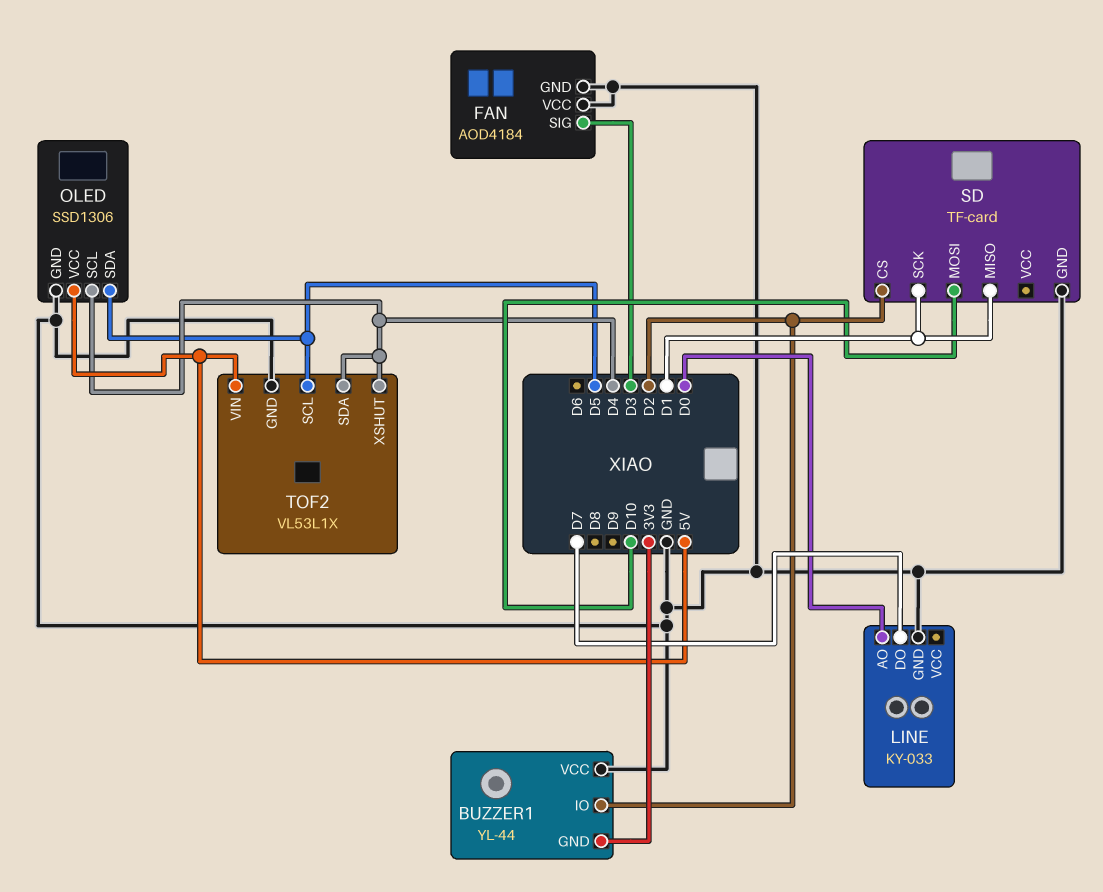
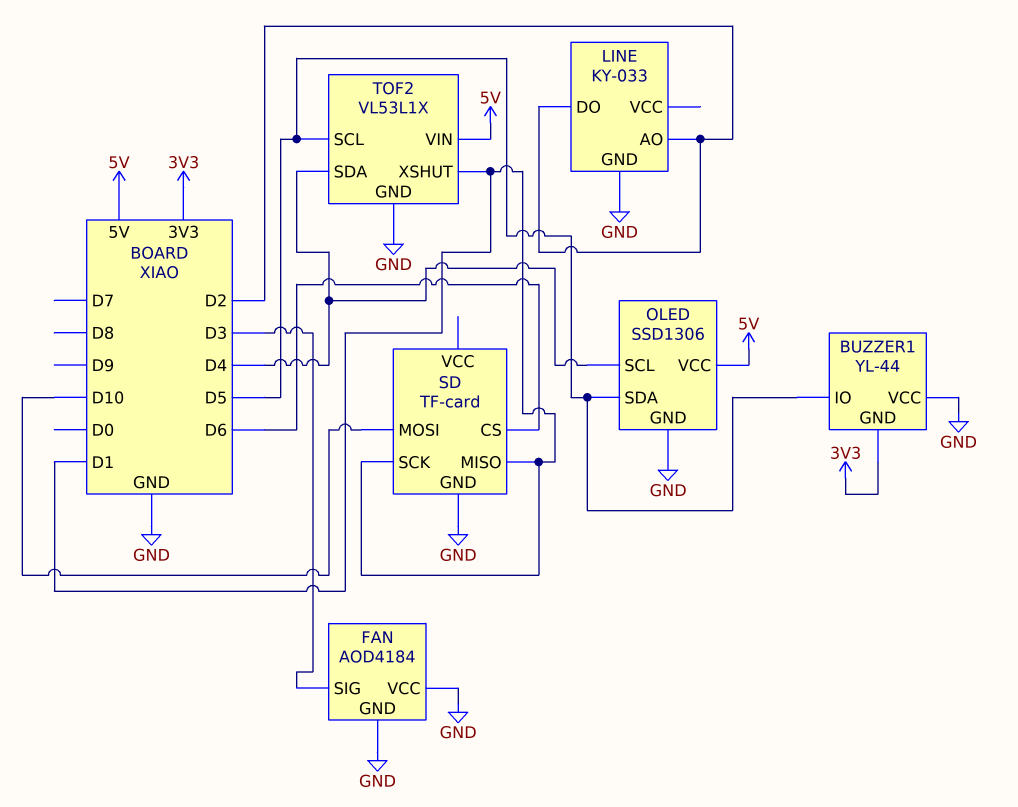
BUZZER1 pin IO: D2 -> D5
LINE pin AO: D0 -> D2
LINE pin DO: D7 -> D2
SD pin CS: D2 -> D6
TOF2 pin XSHUT: D4 -> D1

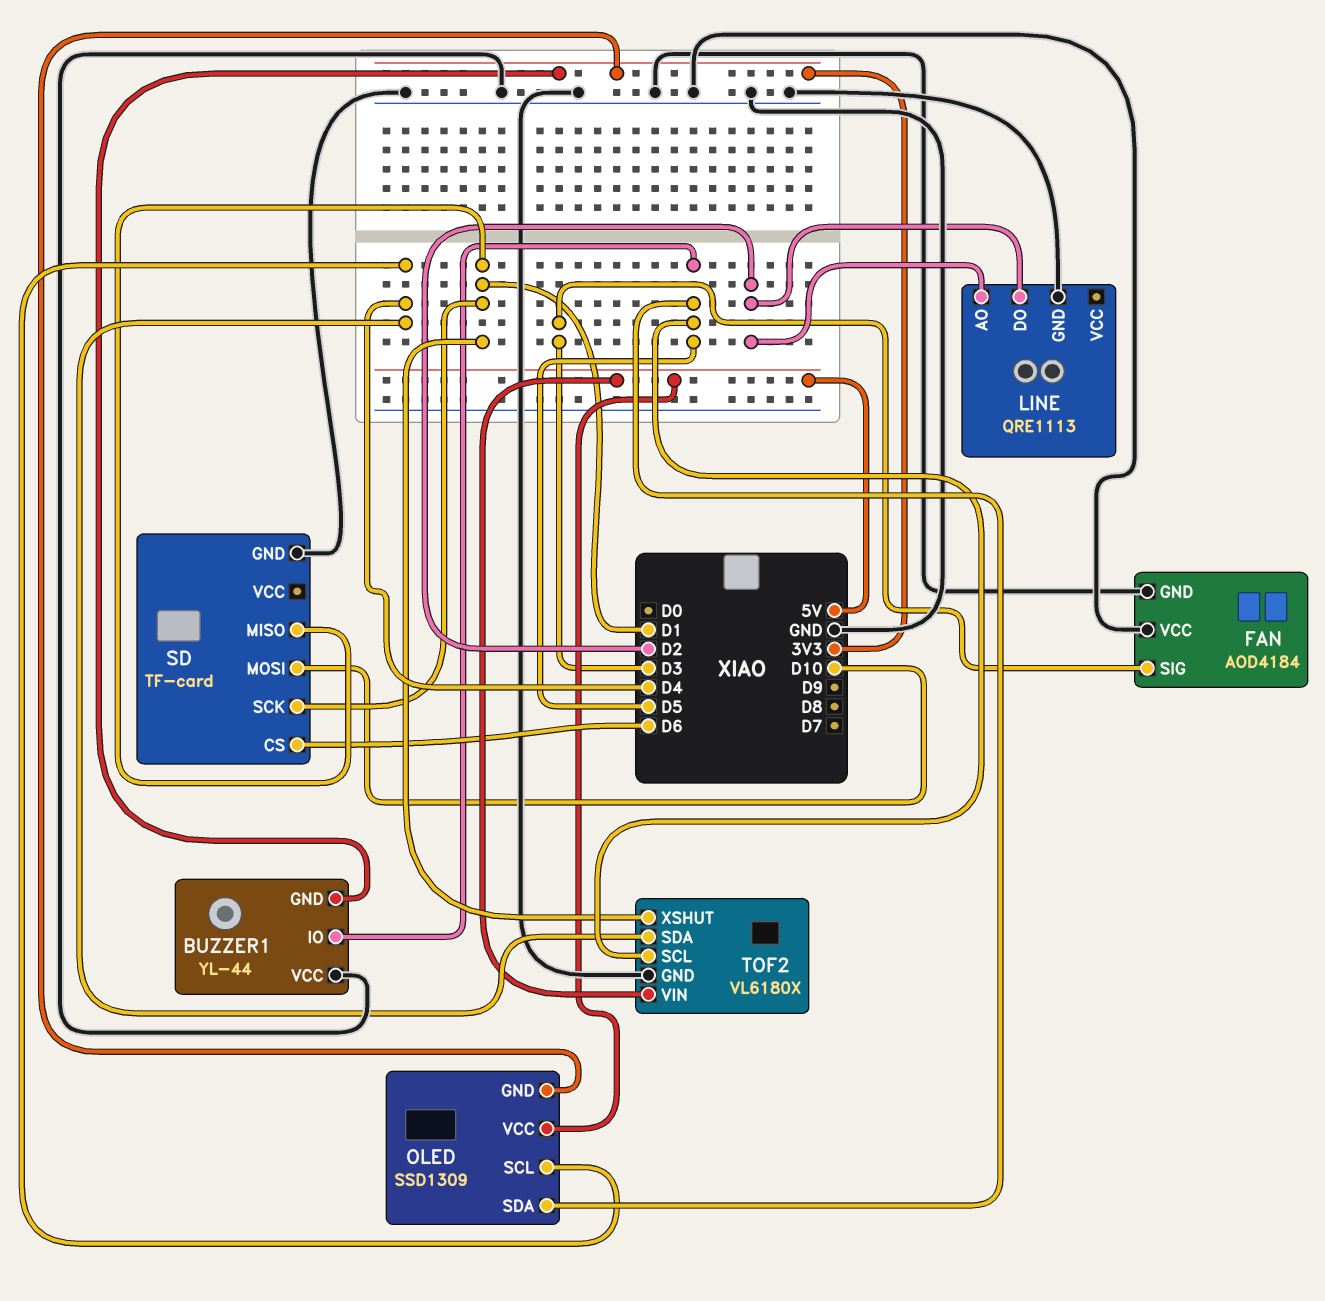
LINE: KY-033 -> QRE1113
OLED: SSD1306 -> SSD1309
OLED pin GND: GND -> 3V3
TOF2: VL53L1X -> VL6180X

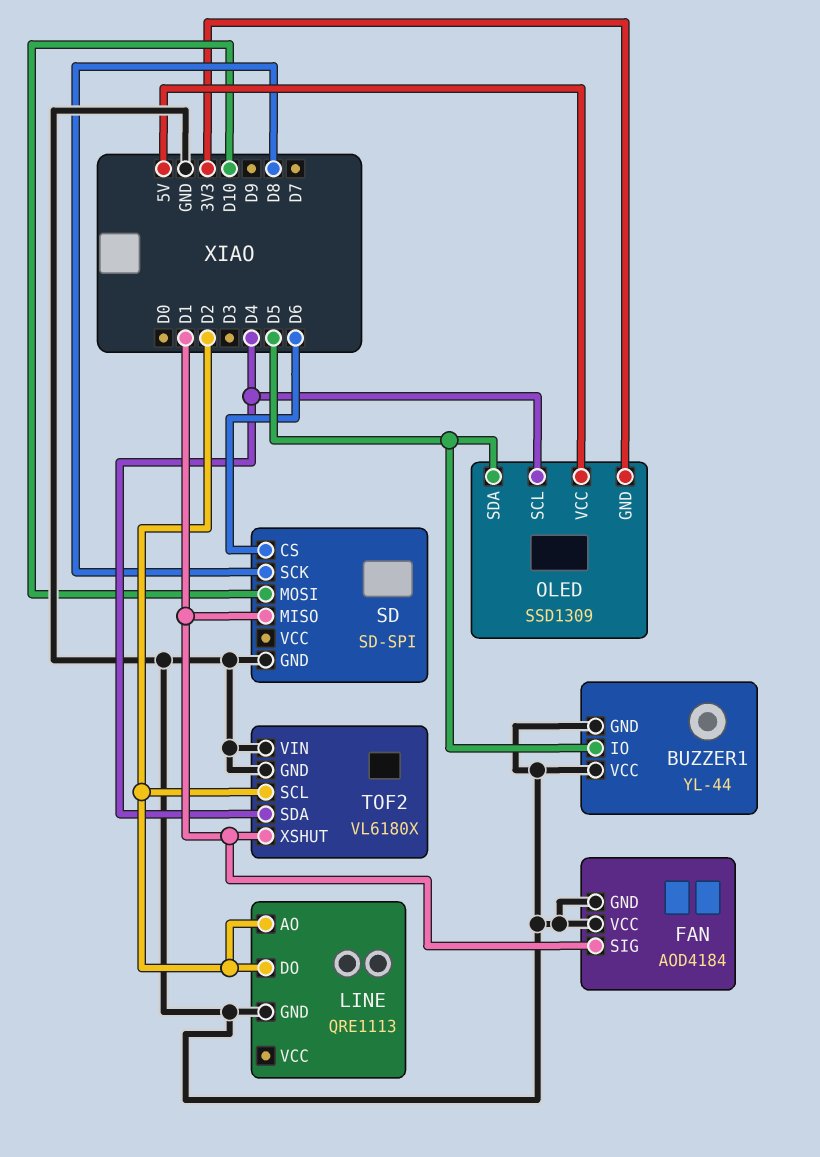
BUZZER1 pin GND: 3V3 -> GND
FAN pin SIG: D3 -> D1
SD: TF-card -> SD-SPI
SD pin SCK: D1 -> D8
TOF2 pin SCL: D5 -> D2
TOF2 pin VIN: 5V -> GND

